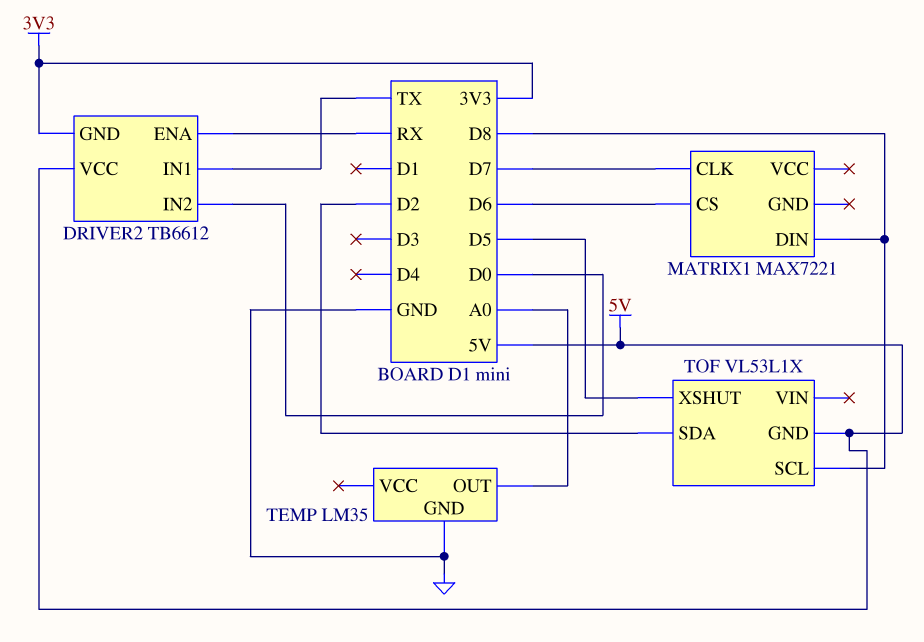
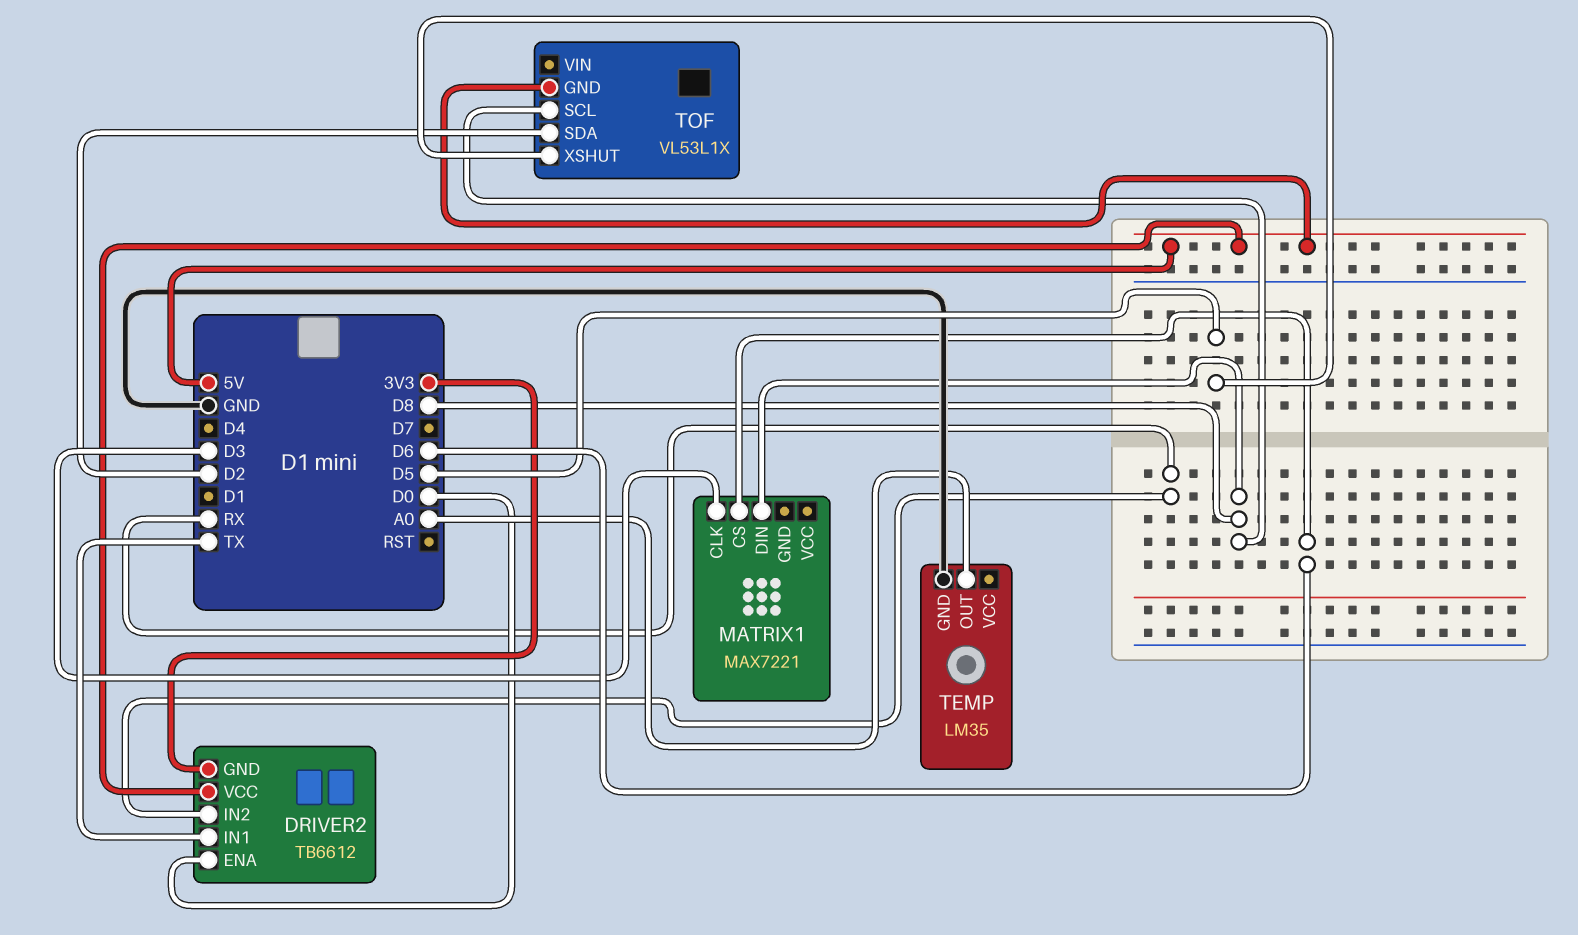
DRIVER2 pin ENA: RX -> D0
DRIVER2 pin IN2: D0 -> RX
MATRIX1 pin CLK: D7 -> D3

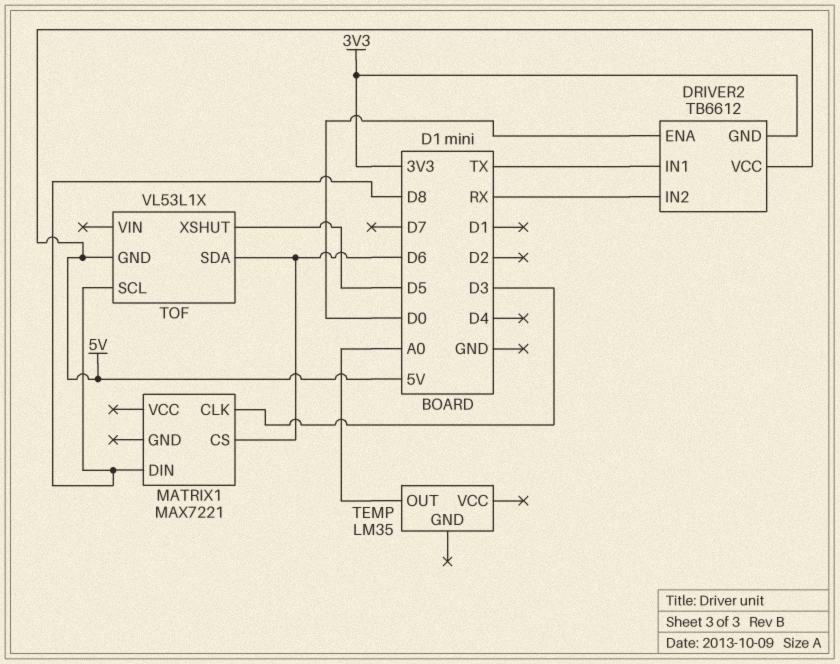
TEMP pin GND: GND -> none
TOF pin SDA: D2 -> D6

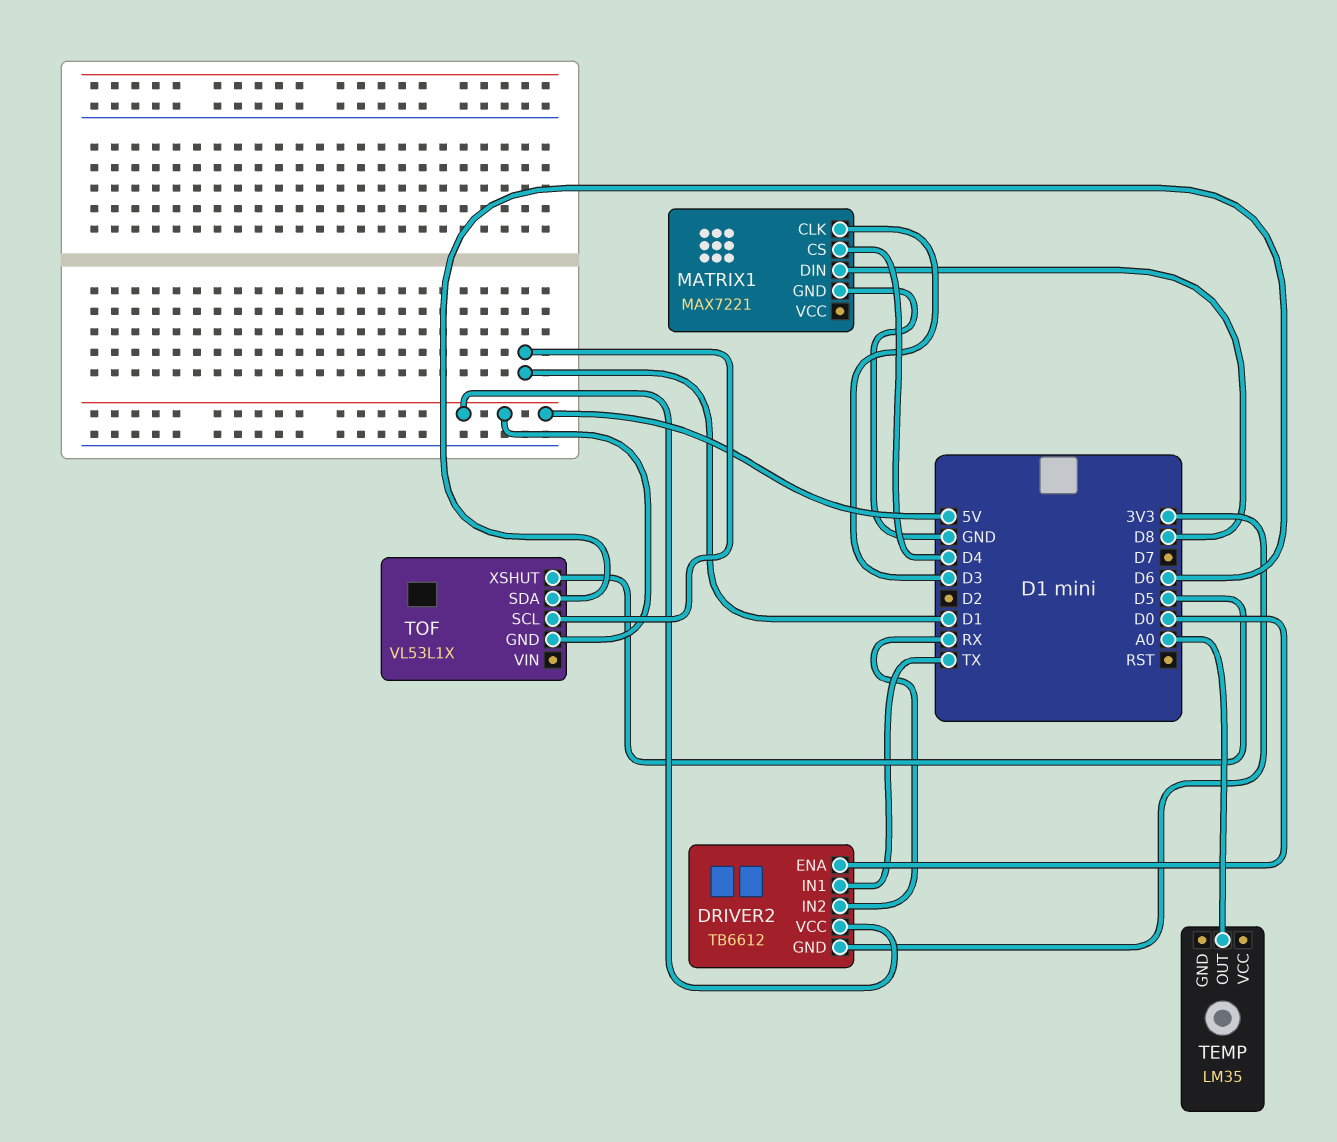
MATRIX1 pin CS: D6 -> D4
MATRIX1 pin GND: none -> GND
TOF pin SCL: D8 -> D1

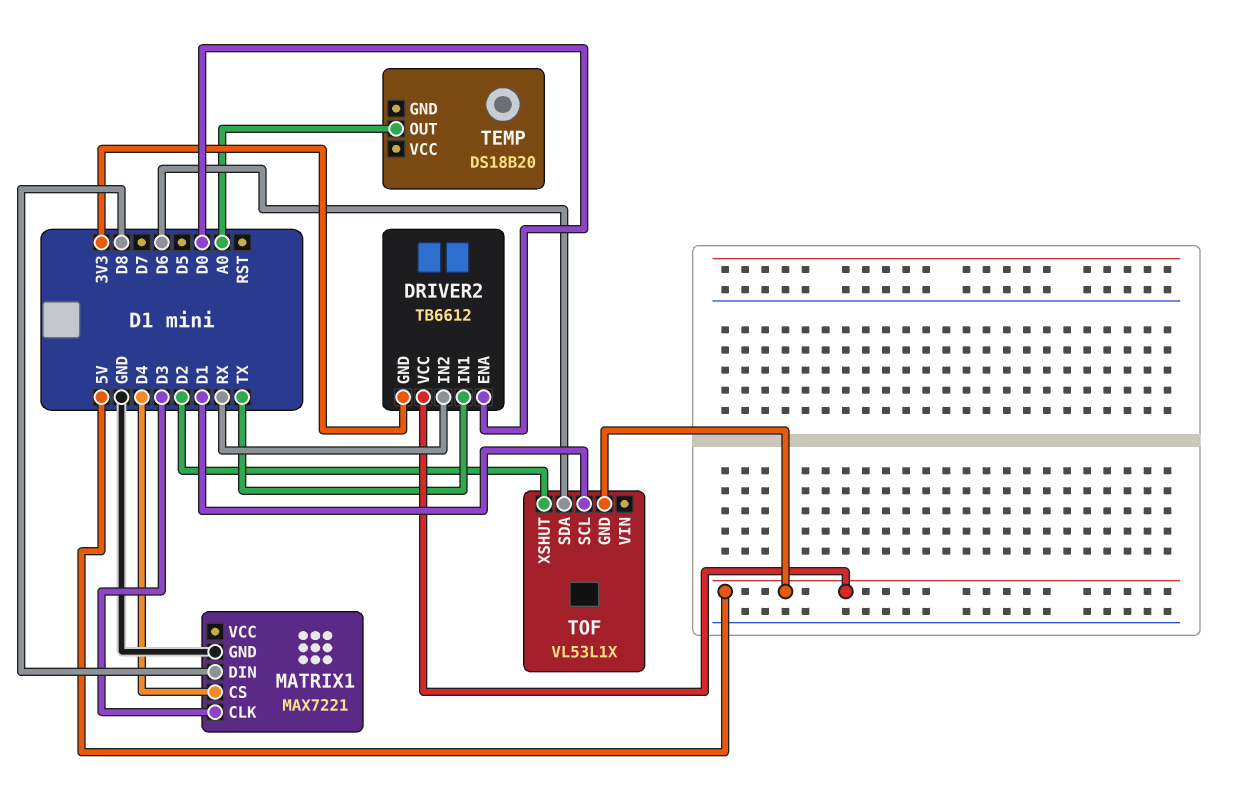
TEMP: LM35 -> DS18B20
TOF pin XSHUT: D5 -> D2

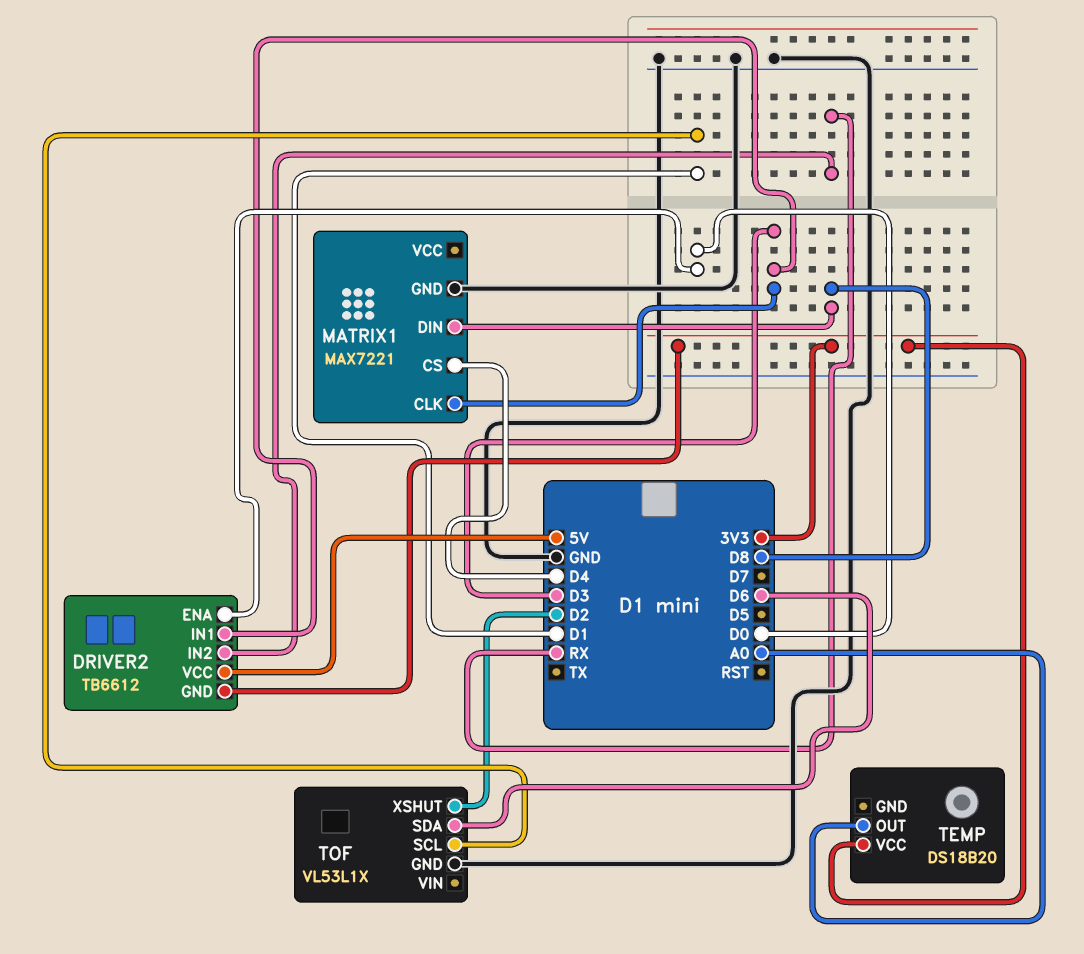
DRIVER2 pin IN1: TX -> D3
TEMP pin VCC: none -> 3V3
TOF pin GND: 5V -> GND

